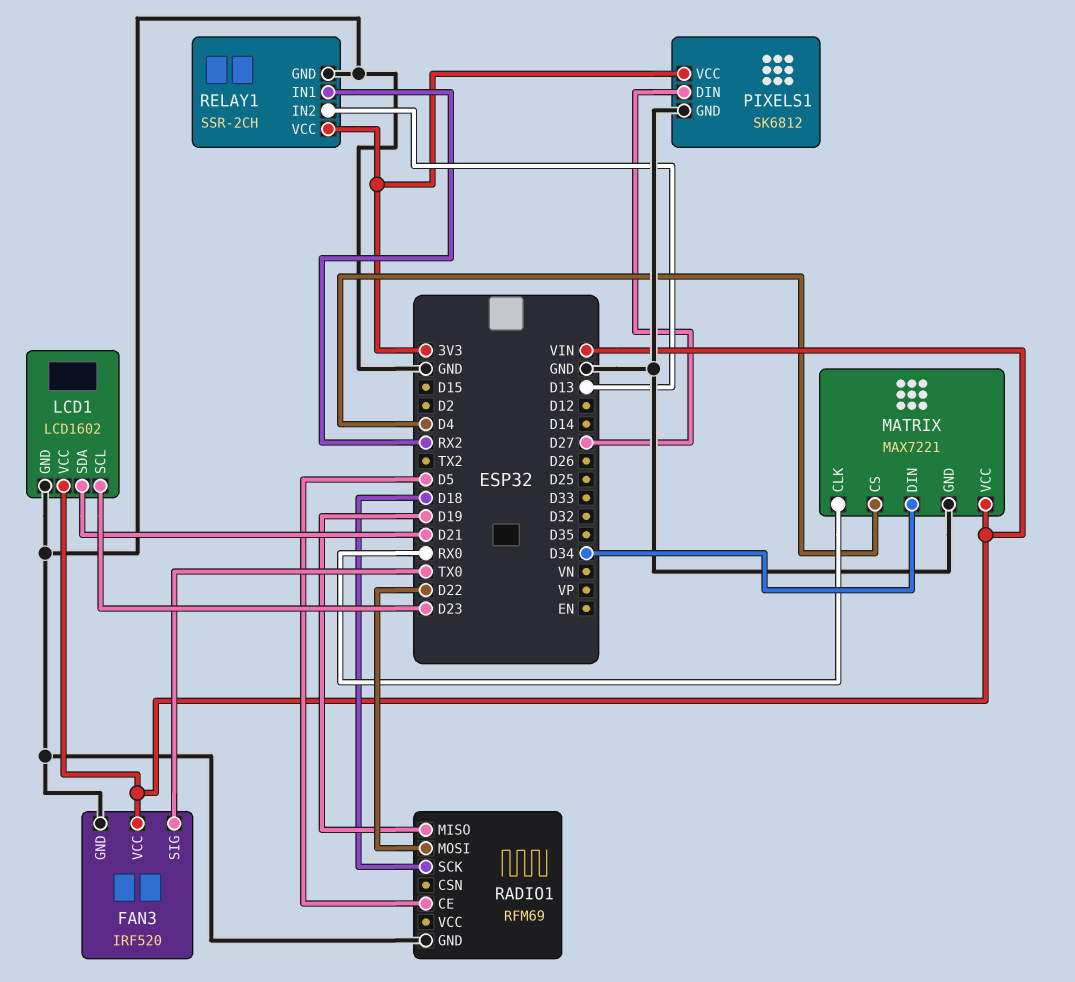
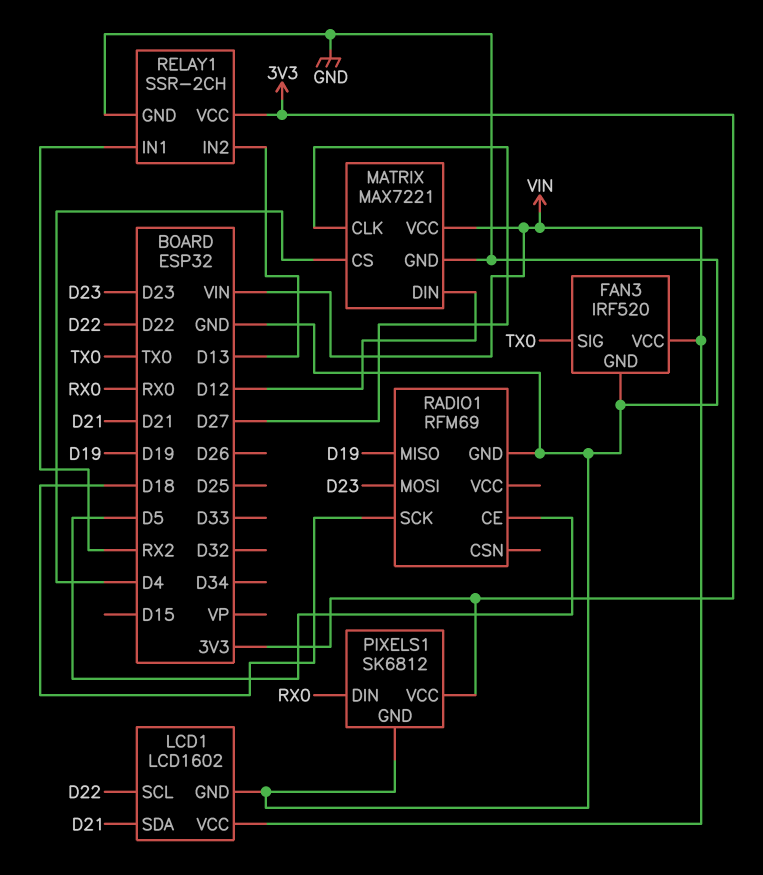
LCD1 pin SCL: D23 -> D22
MATRIX pin CLK: RX0 -> D27
MATRIX pin DIN: D34 -> D12
PIXELS1 pin DIN: D27 -> RX0
RADIO1 pin MOSI: D22 -> D23

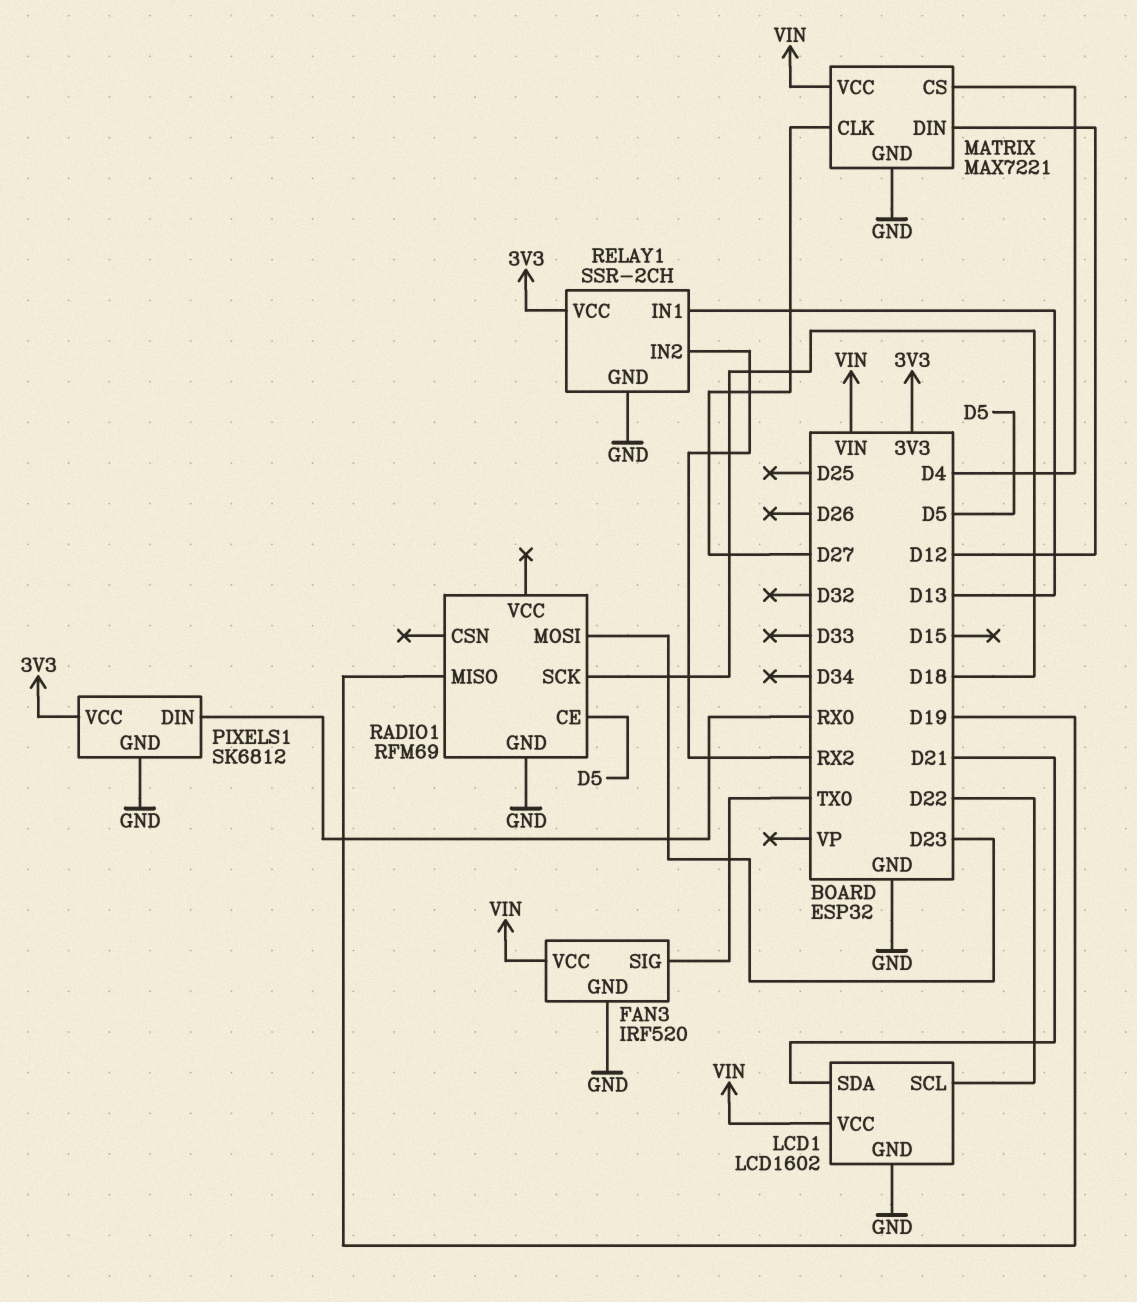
RELAY1 pin IN1: RX2 -> D13
RELAY1 pin IN2: D13 -> RX2

